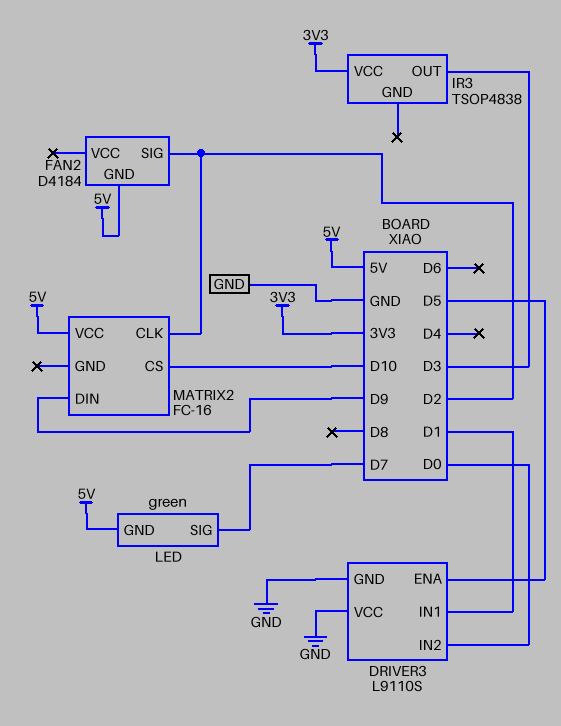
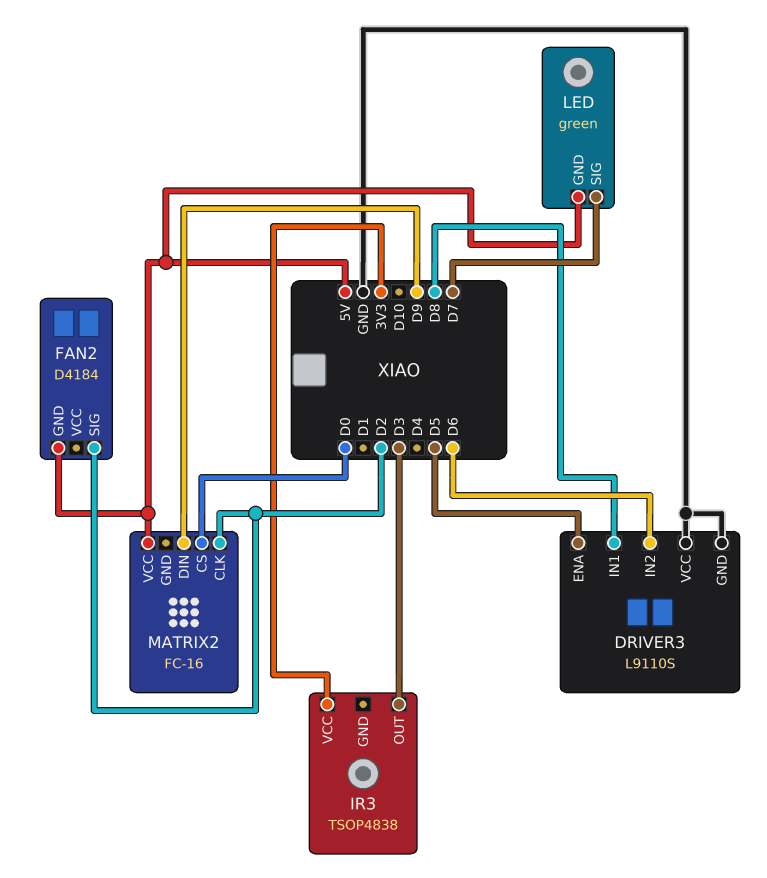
DRIVER3 pin IN1: D1 -> D8
DRIVER3 pin IN2: D0 -> D6
MATRIX2 pin CS: D10 -> D0

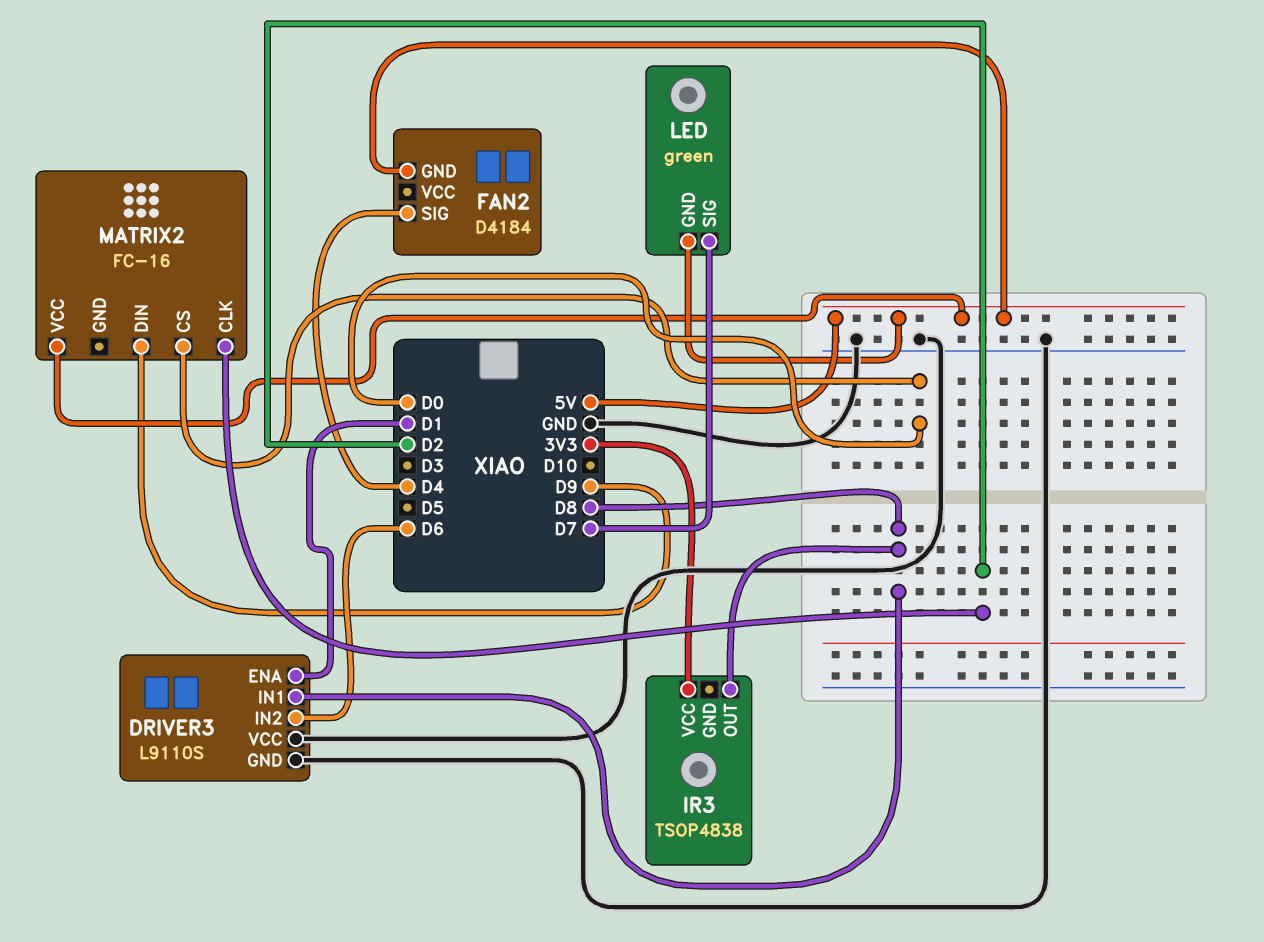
DRIVER3 pin ENA: D5 -> D1
FAN2 pin SIG: D2 -> D4
IR3 pin OUT: D3 -> D8

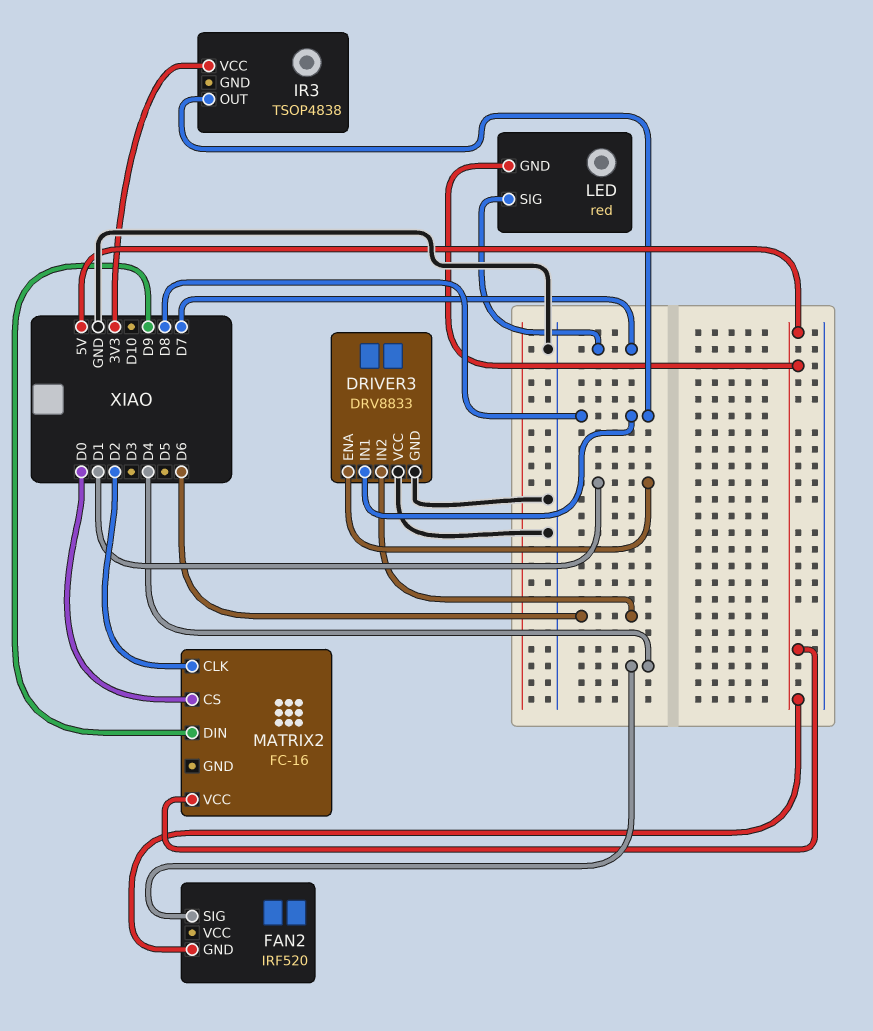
DRIVER3: L9110S -> DRV8833
FAN2: D4184 -> IRF520
LED: green -> red

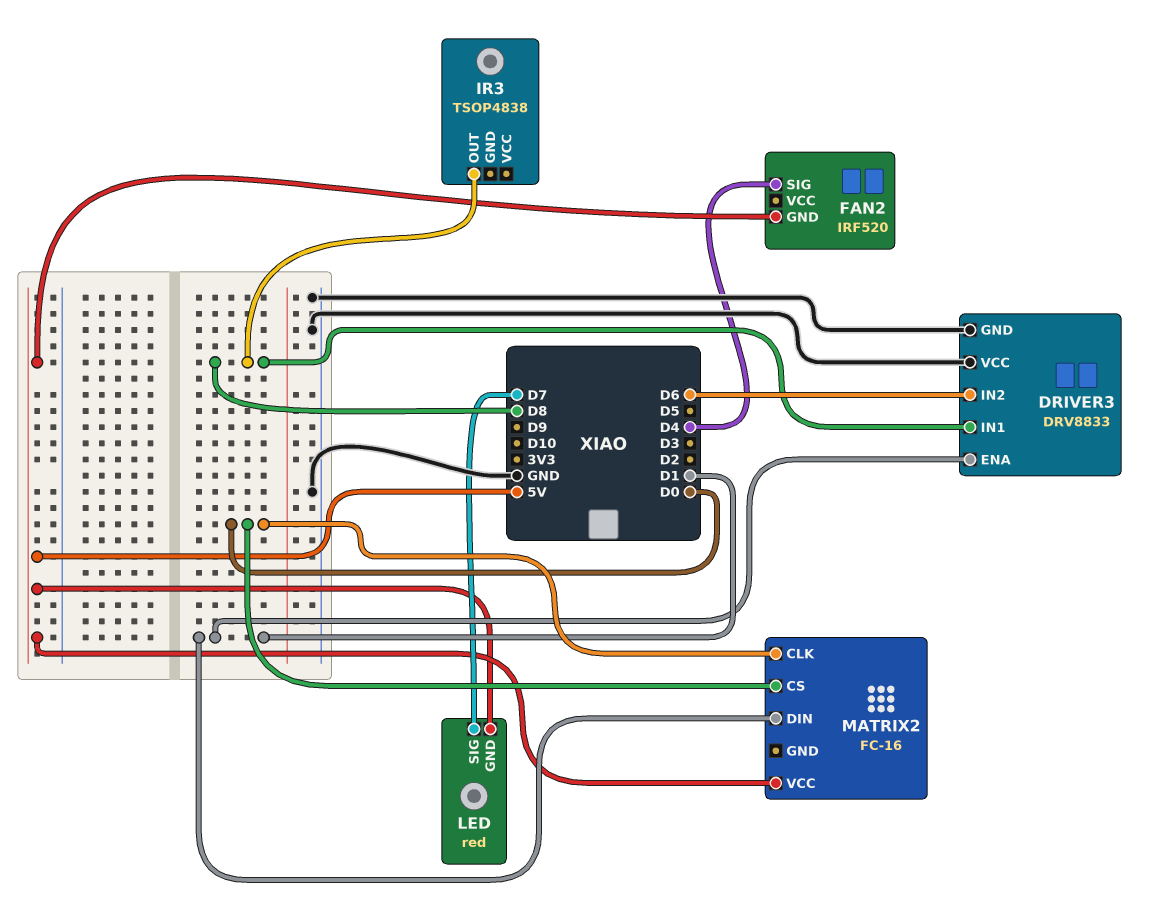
IR3 pin VCC: 3V3 -> none
MATRIX2 pin CLK: D2 -> D0
MATRIX2 pin DIN: D9 -> D1

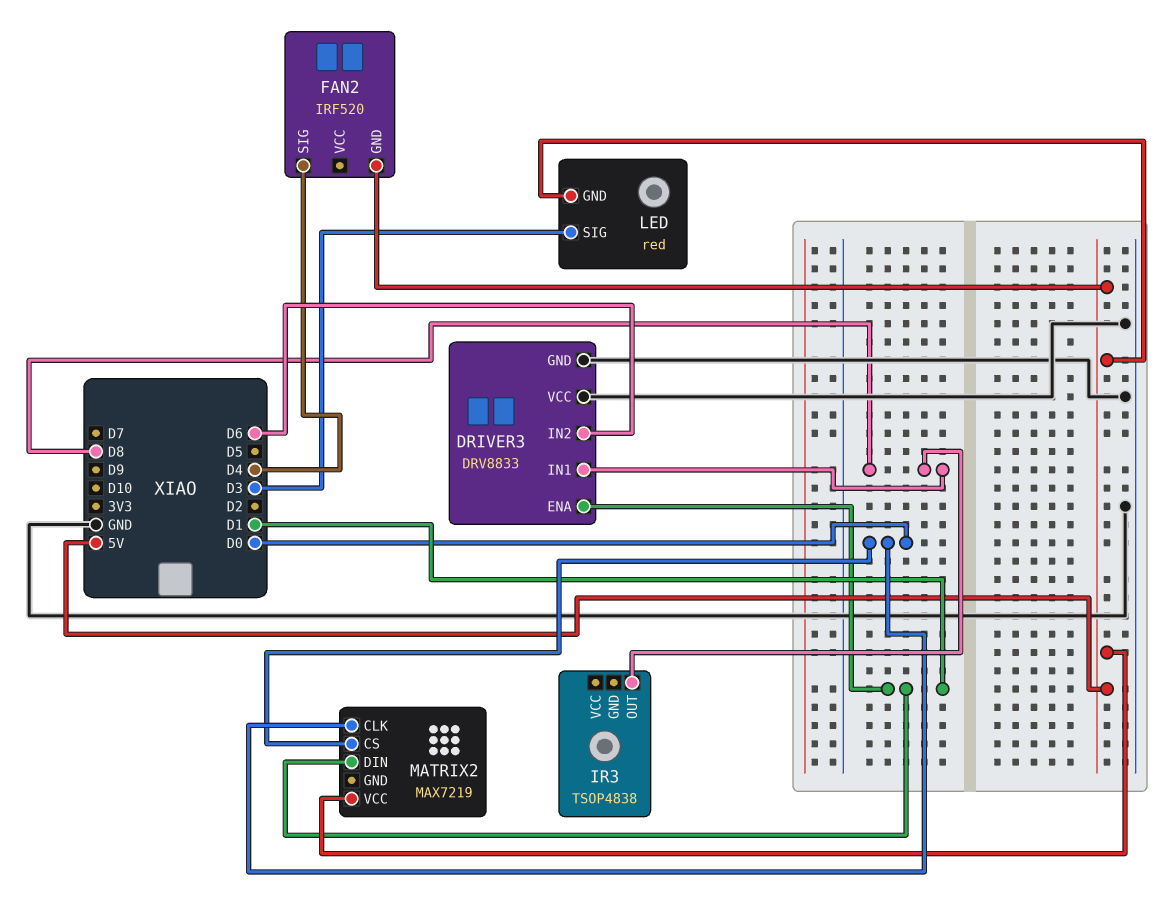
LED pin SIG: D7 -> D3
MATRIX2: FC-16 -> MAX7219

